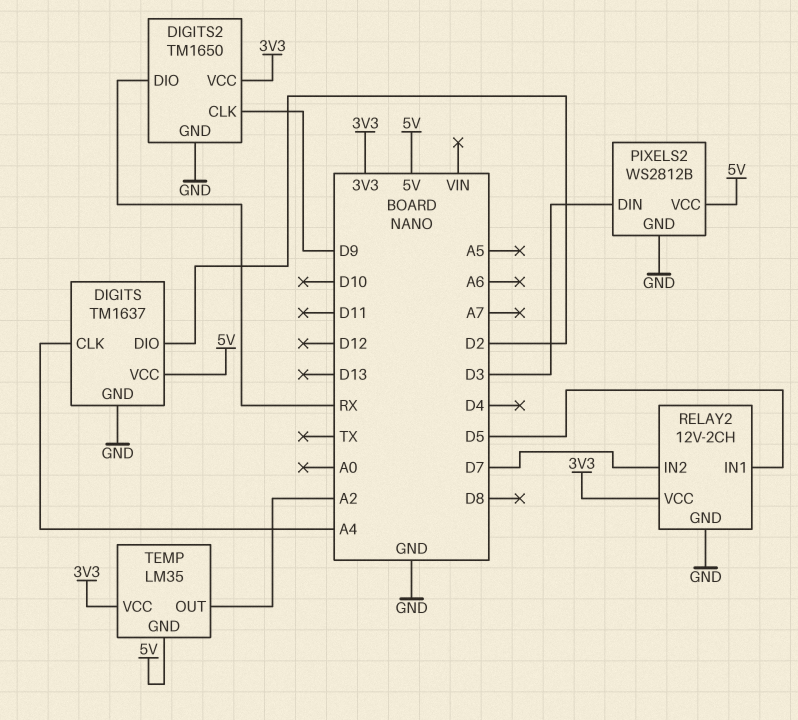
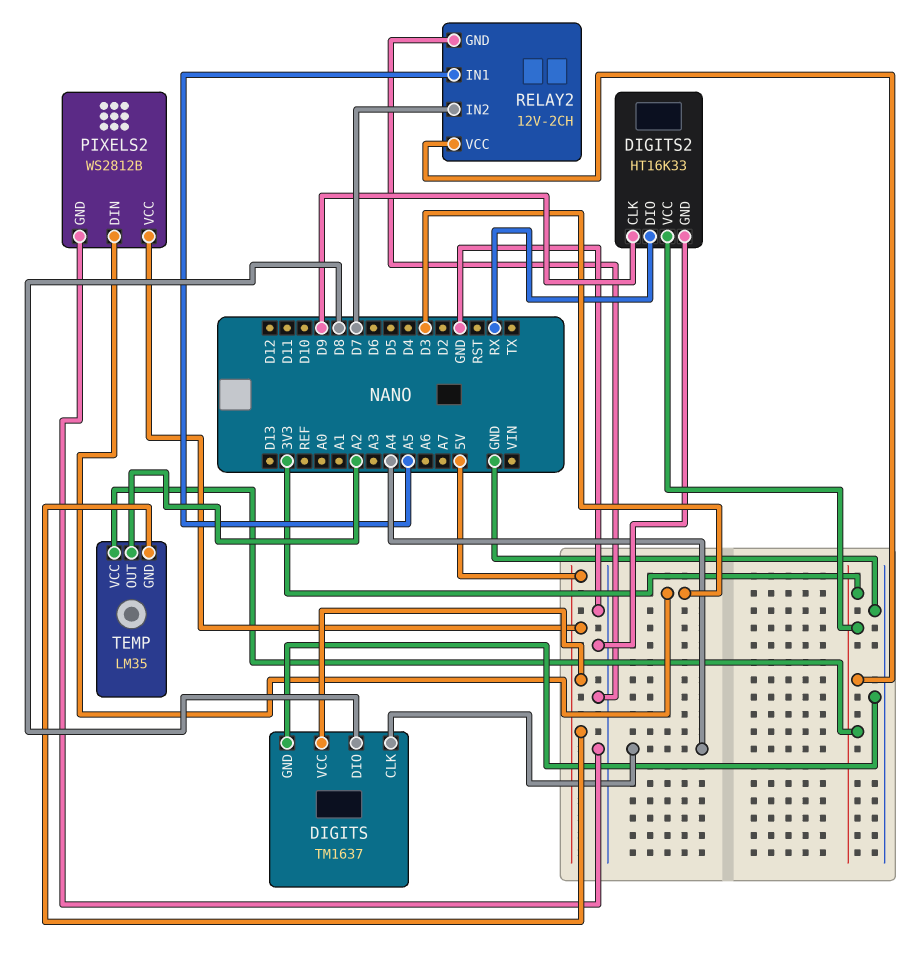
DIGITS pin DIO: D2 -> D8
DIGITS2: TM1650 -> HT16K33
RELAY2 pin IN1: D5 -> A5

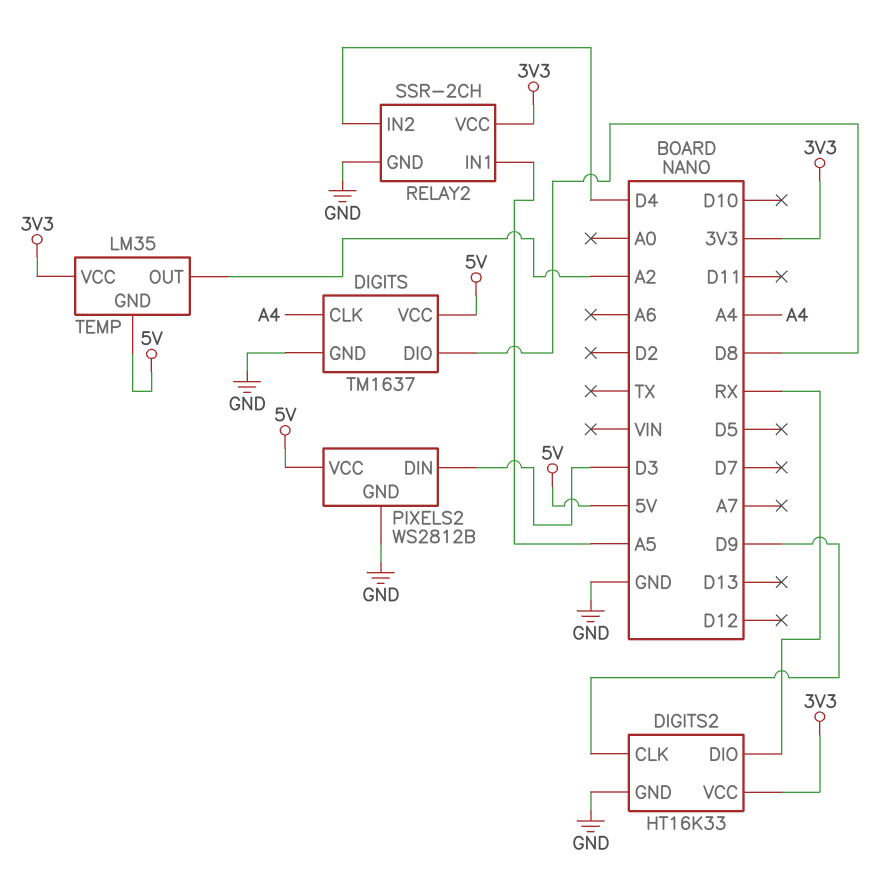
RELAY2: 12V-2CH -> SSR-2CH
RELAY2 pin IN2: D7 -> D4

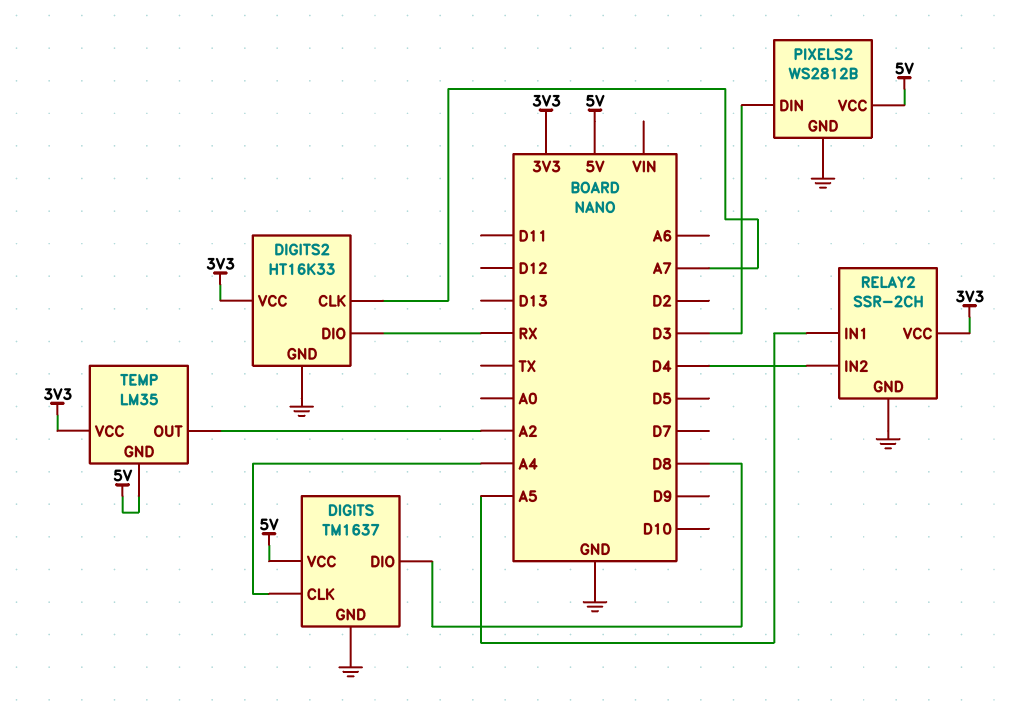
DIGITS2 pin CLK: D9 -> A7

